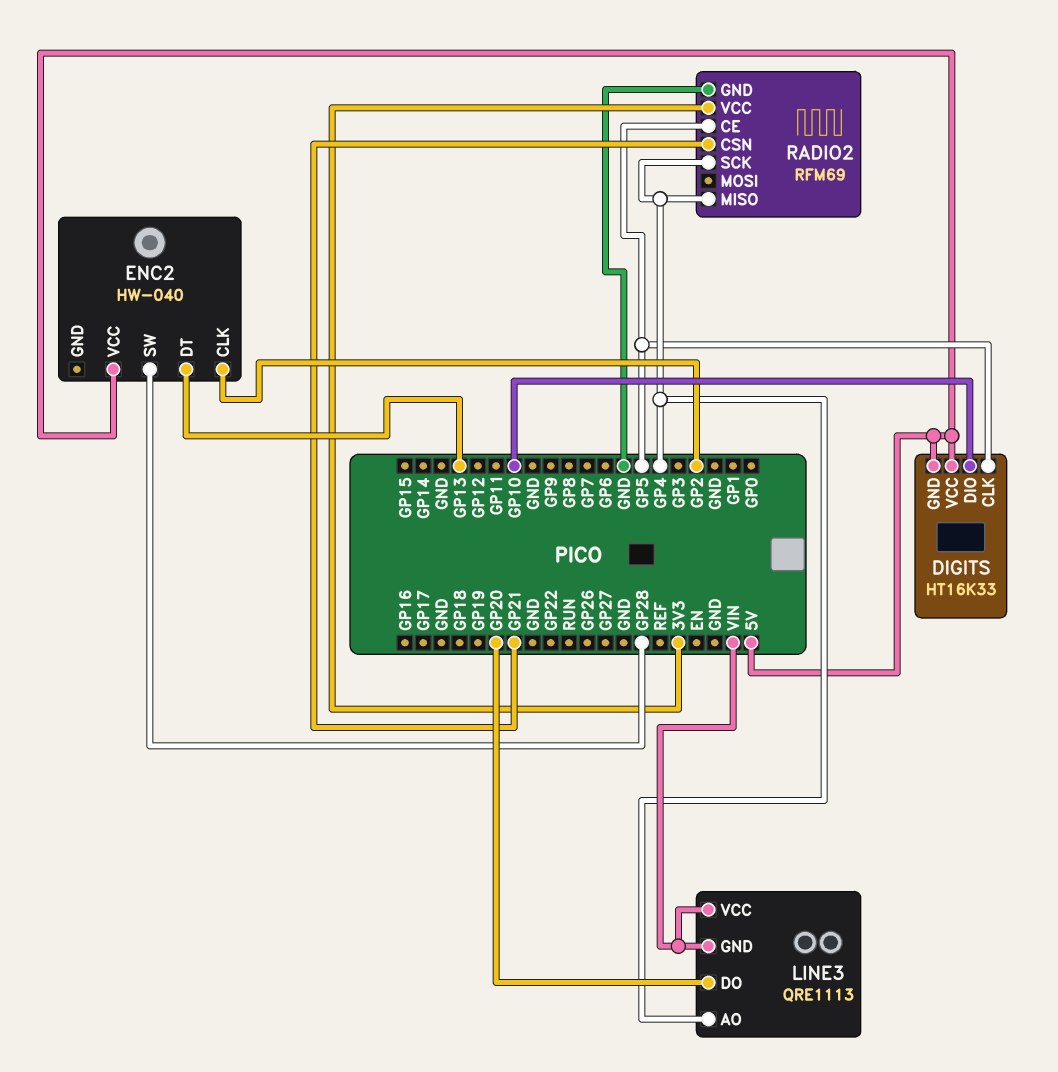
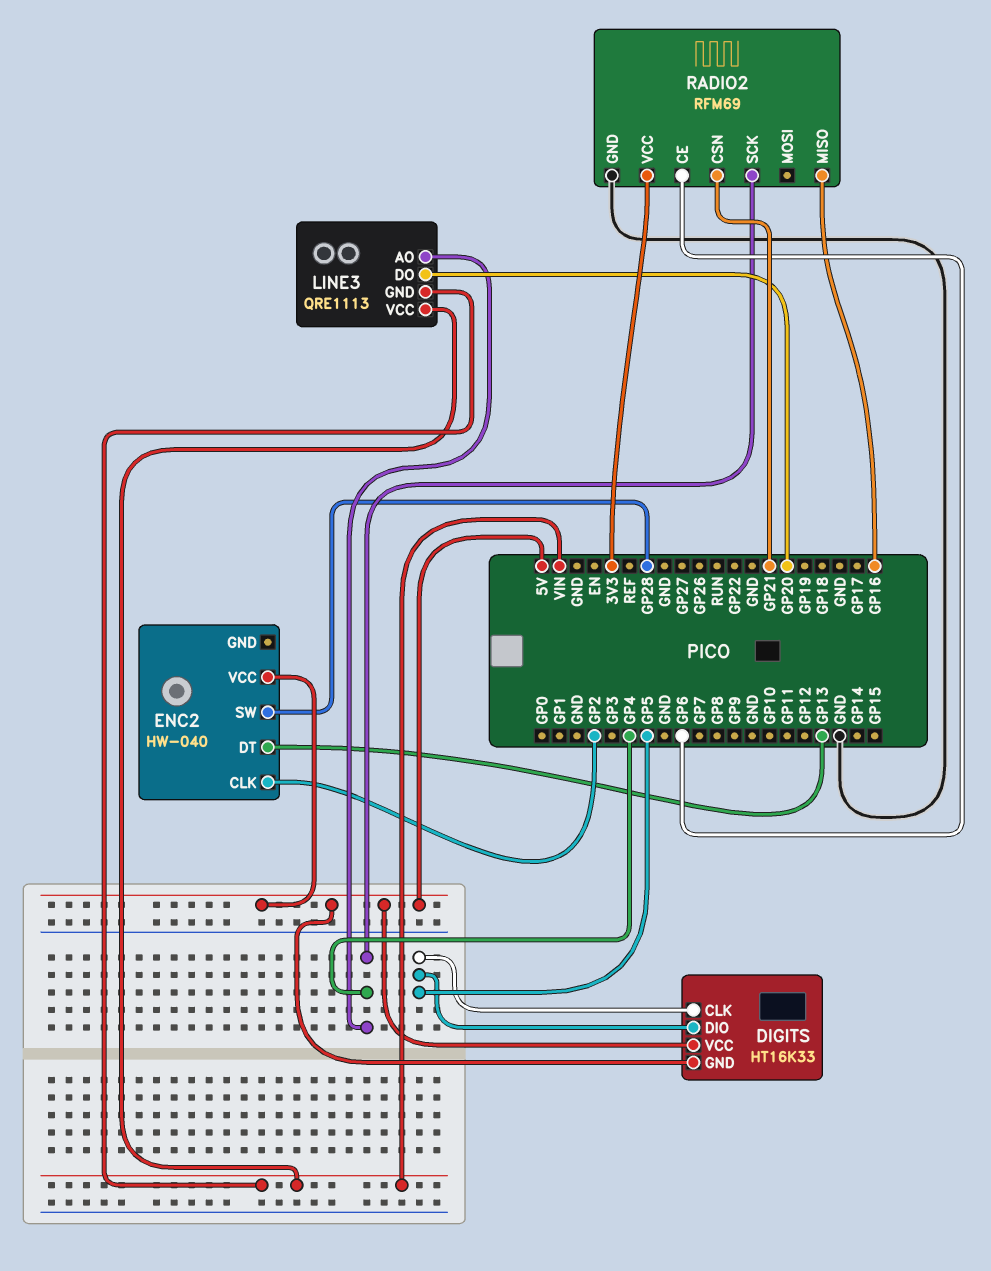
DIGITS pin DIO: GP10 -> GP5
RADIO2 pin CE: GP5 -> GP6
RADIO2 pin MISO: GP4 -> GP16

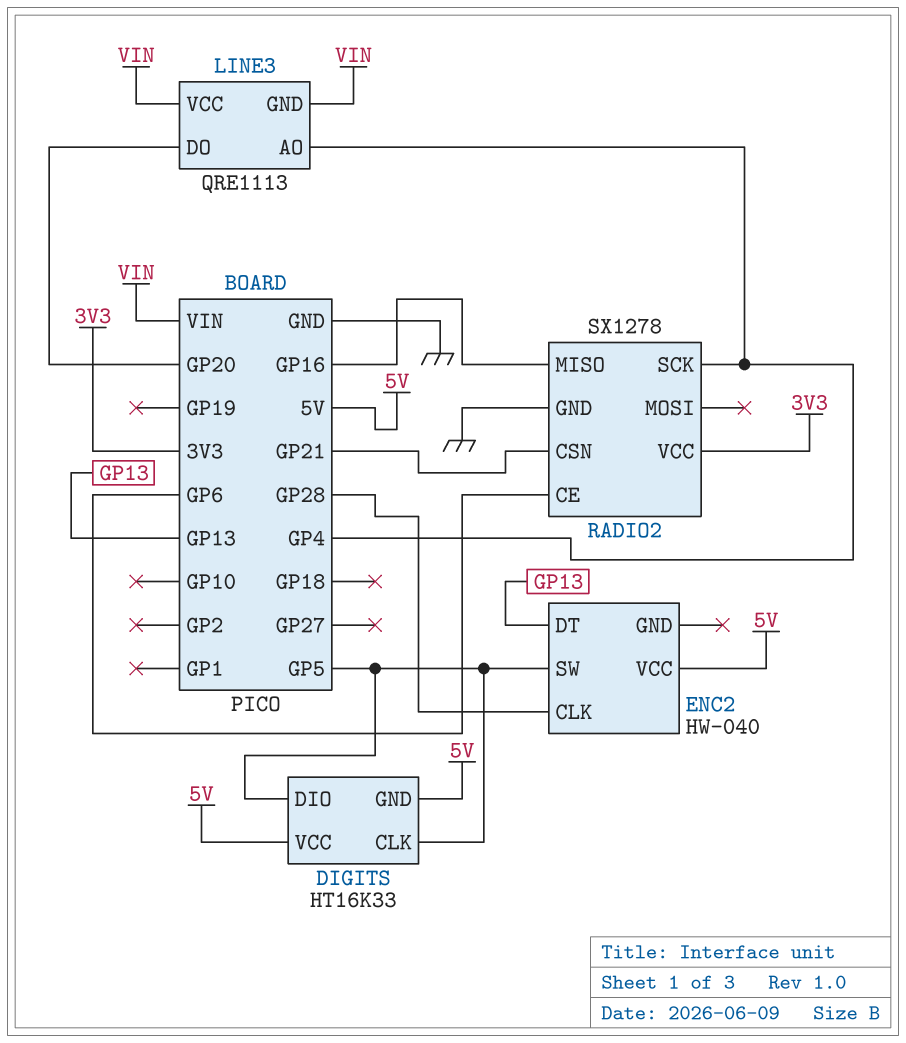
ENC2 pin CLK: GP2 -> GP28
ENC2 pin SW: GP28 -> GP5
RADIO2: RFM69 -> SX1278

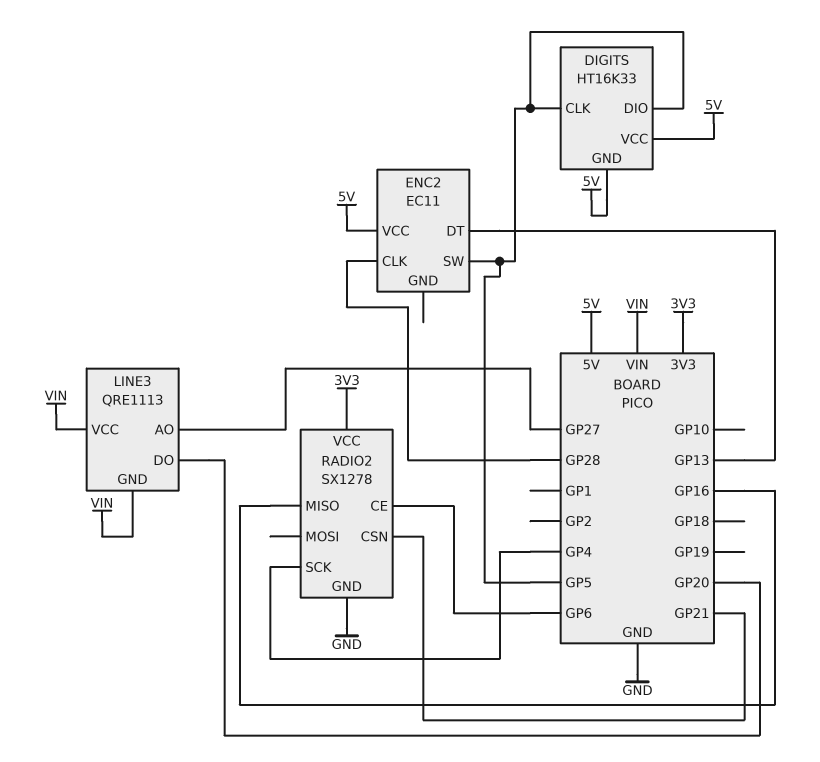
ENC2: HW-040 -> EC11
LINE3 pin AO: GP4 -> GP27

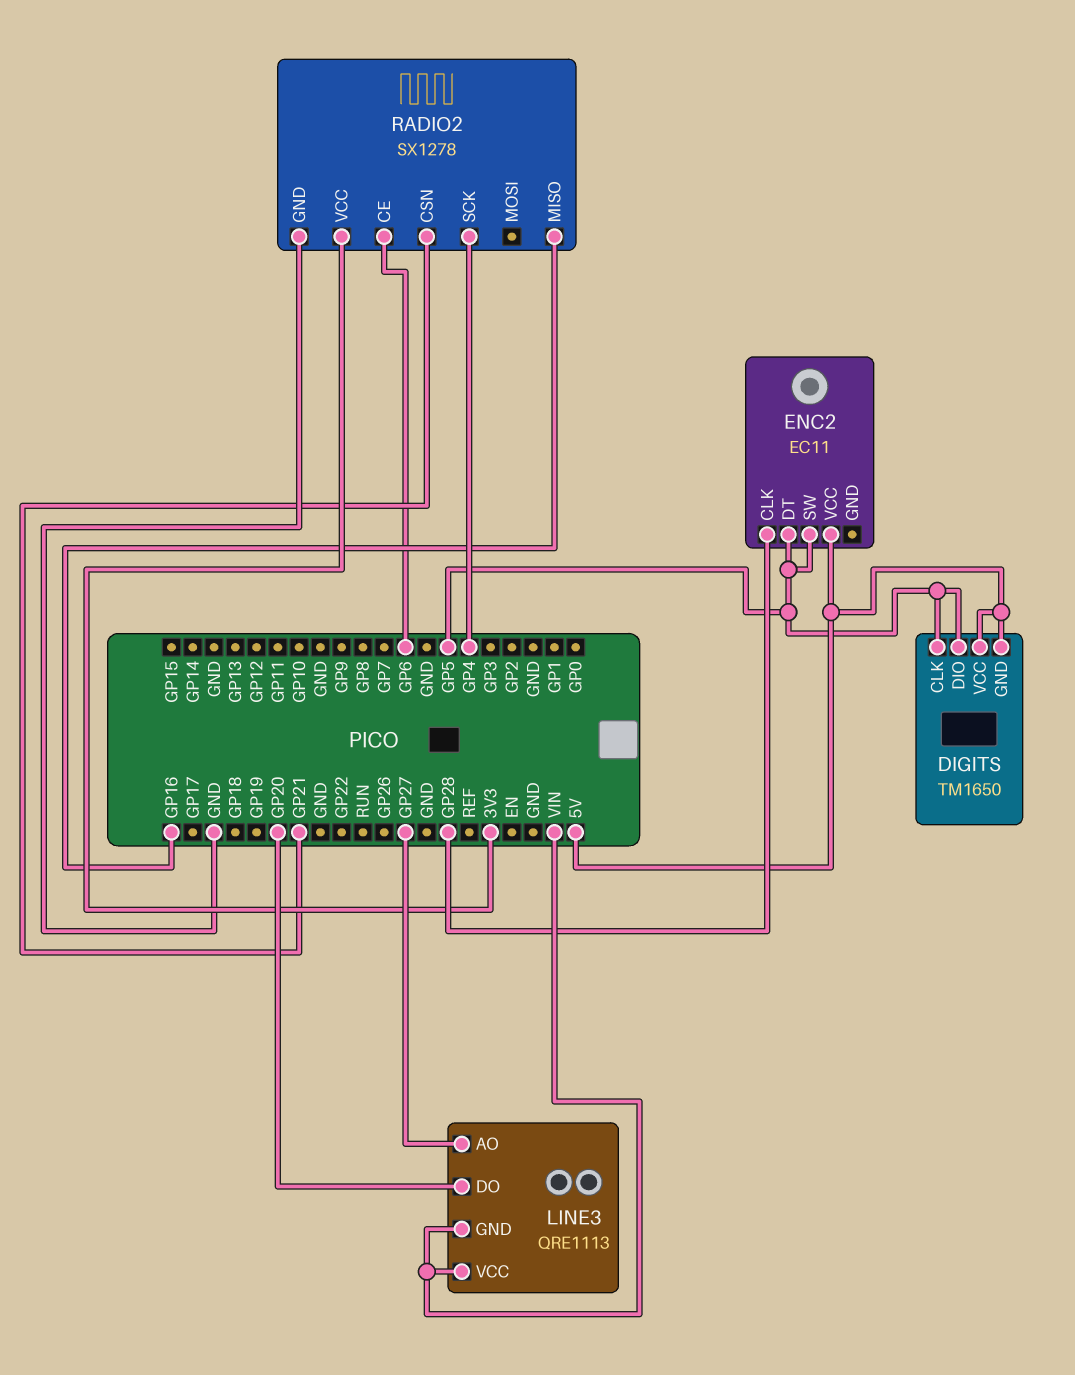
DIGITS: HT16K33 -> TM1650
ENC2 pin DT: GP13 -> GP5

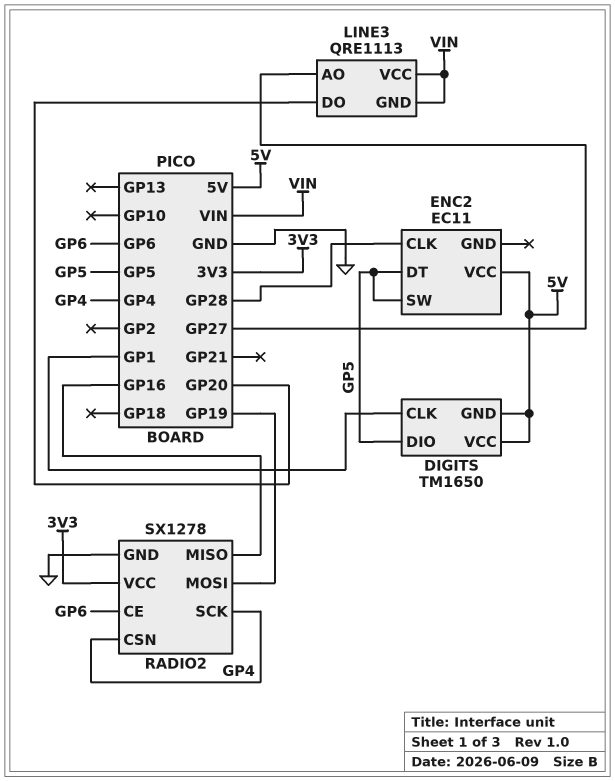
DIGITS pin CLK: GP5 -> GP1
RADIO2 pin CSN: GP21 -> GP4
RADIO2 pin MOSI: none -> GP19

